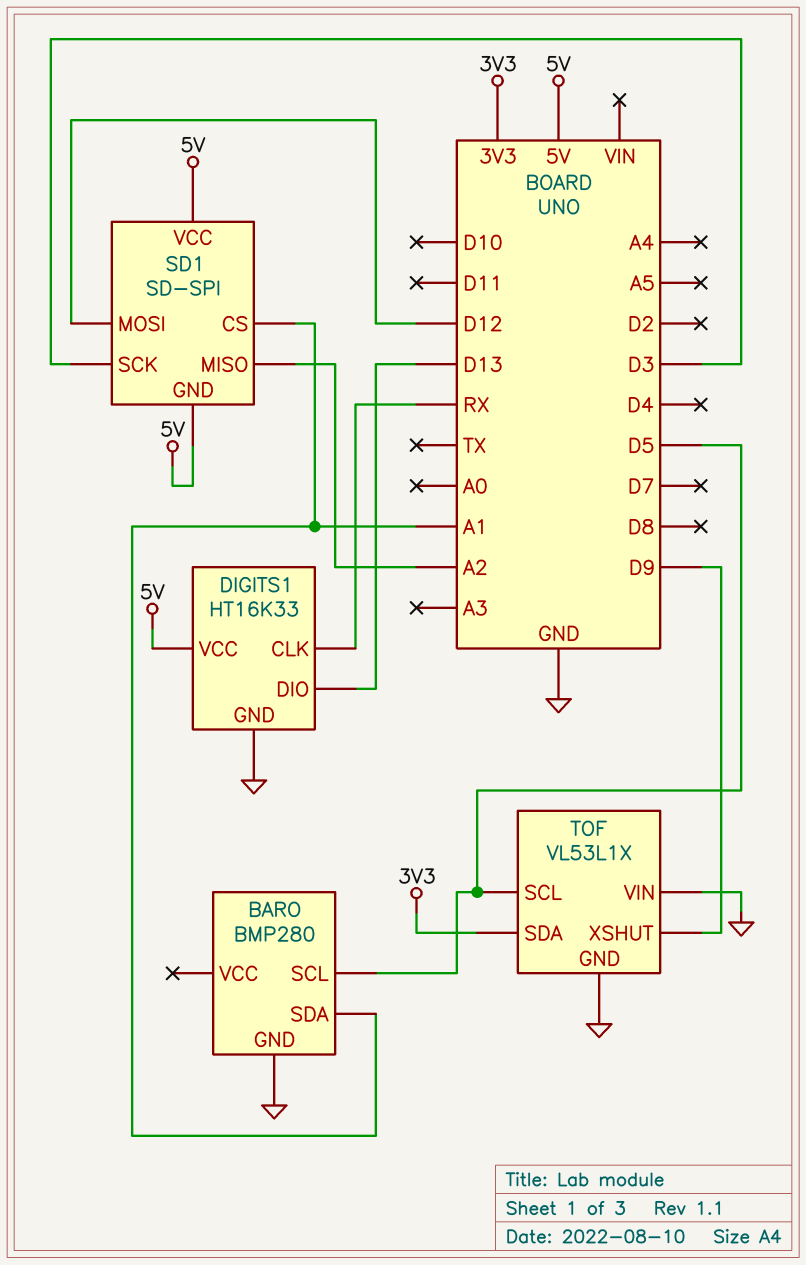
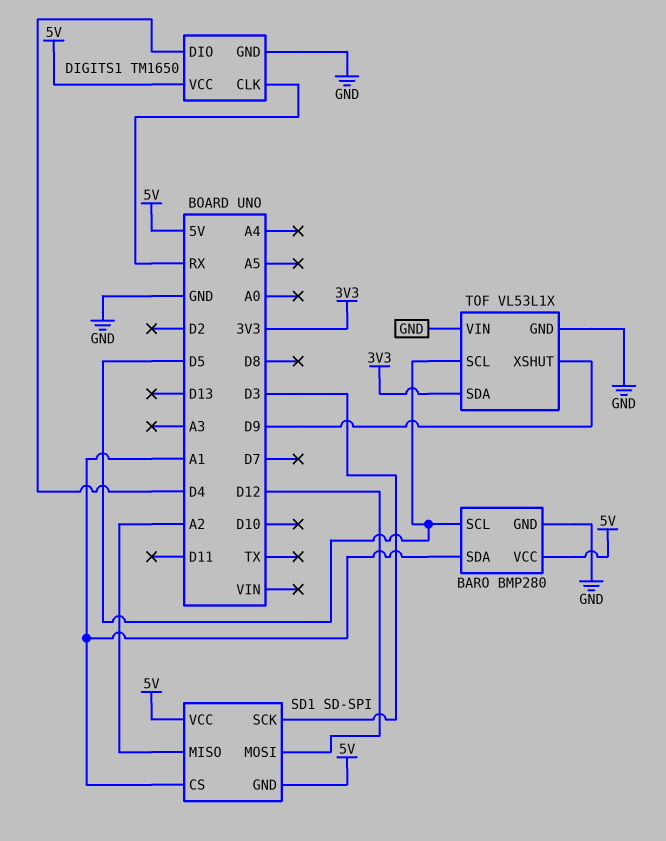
BARO pin VCC: none -> 5V
DIGITS1: HT16K33 -> TM1650
DIGITS1 pin DIO: D13 -> D4

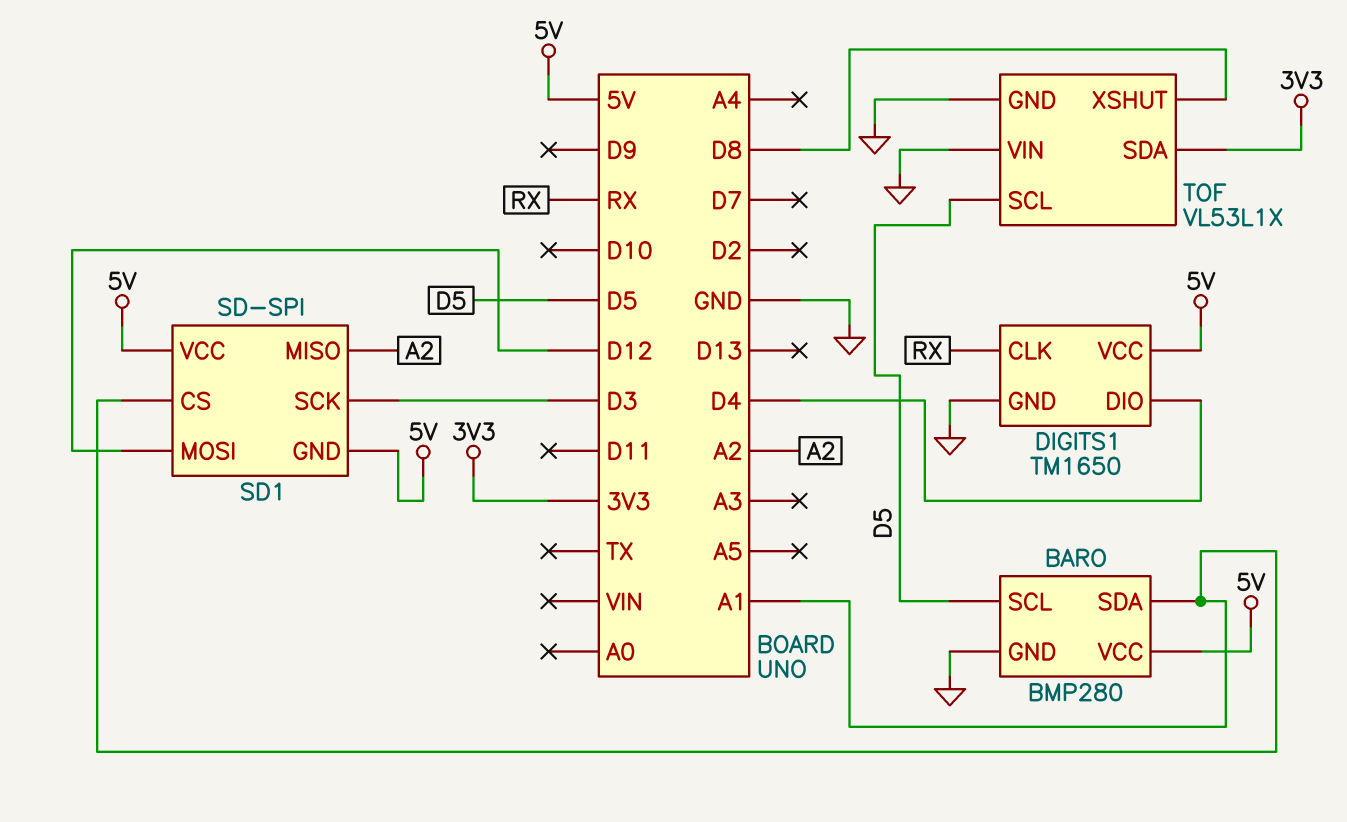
TOF pin XSHUT: D9 -> D8

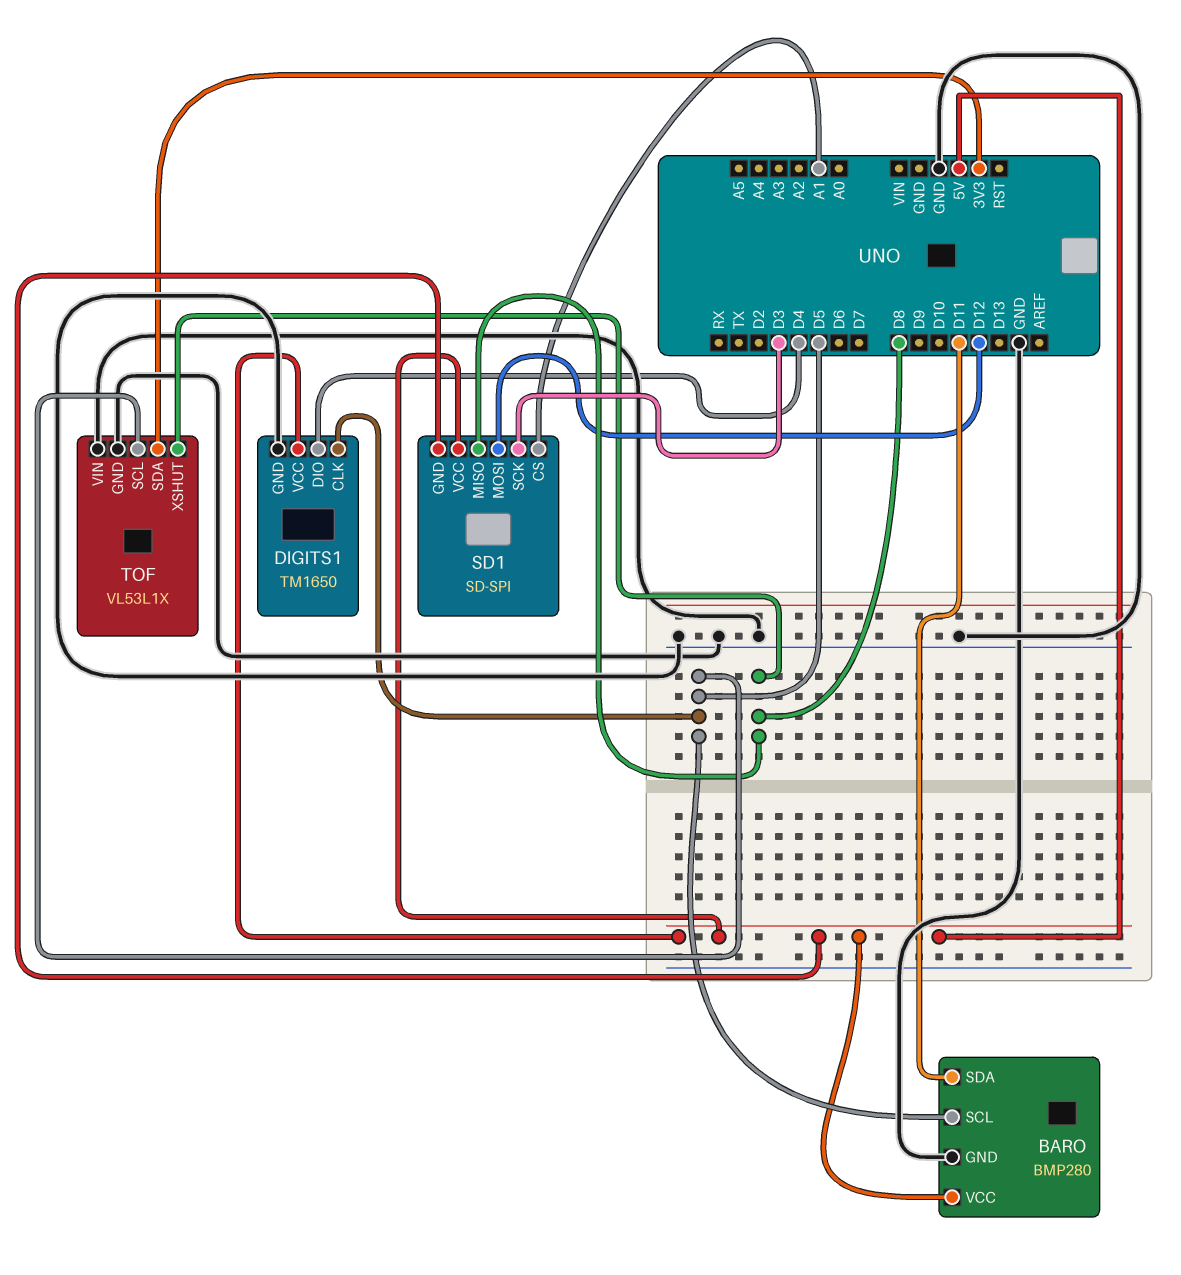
BARO pin SDA: A1 -> D11
DIGITS1 pin CLK: RX -> D5
SD1 pin MISO: A2 -> D8

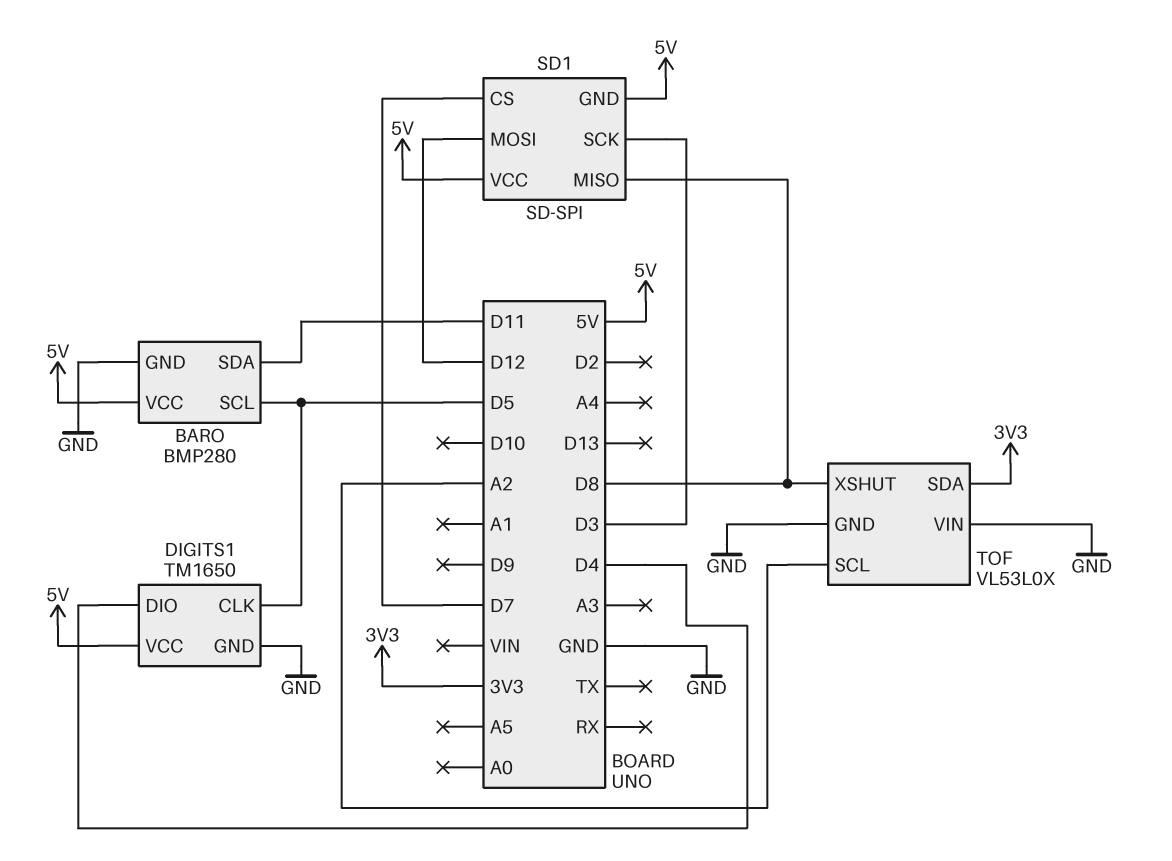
SD1 pin CS: A1 -> D7
TOF: VL53L1X -> VL53L0X
TOF pin SCL: D5 -> A2

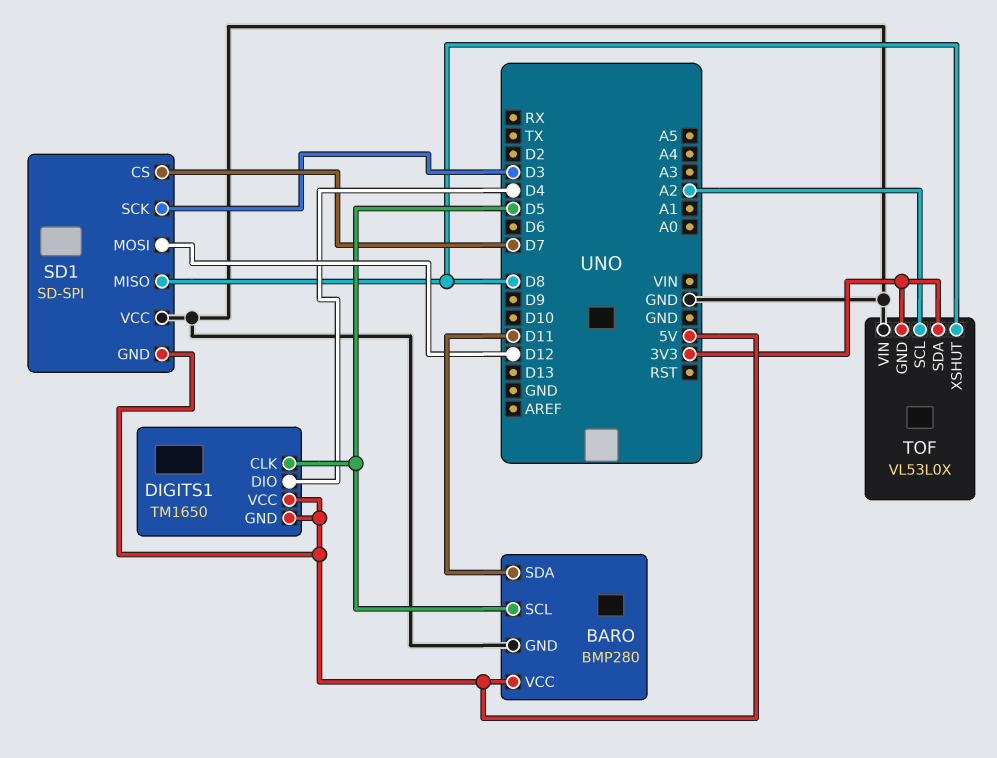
DIGITS1 pin GND: GND -> 5V
SD1 pin VCC: 5V -> GND
TOF pin GND: GND -> 3V3

